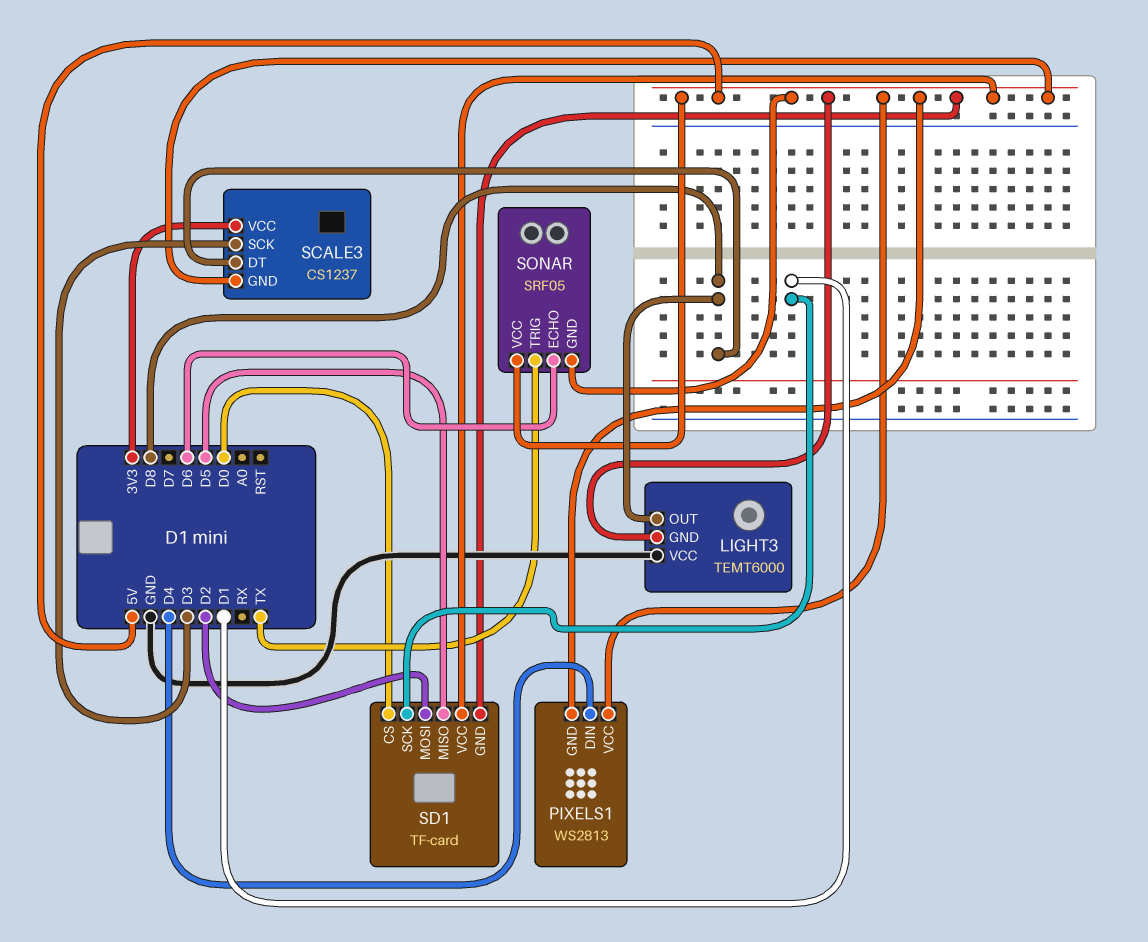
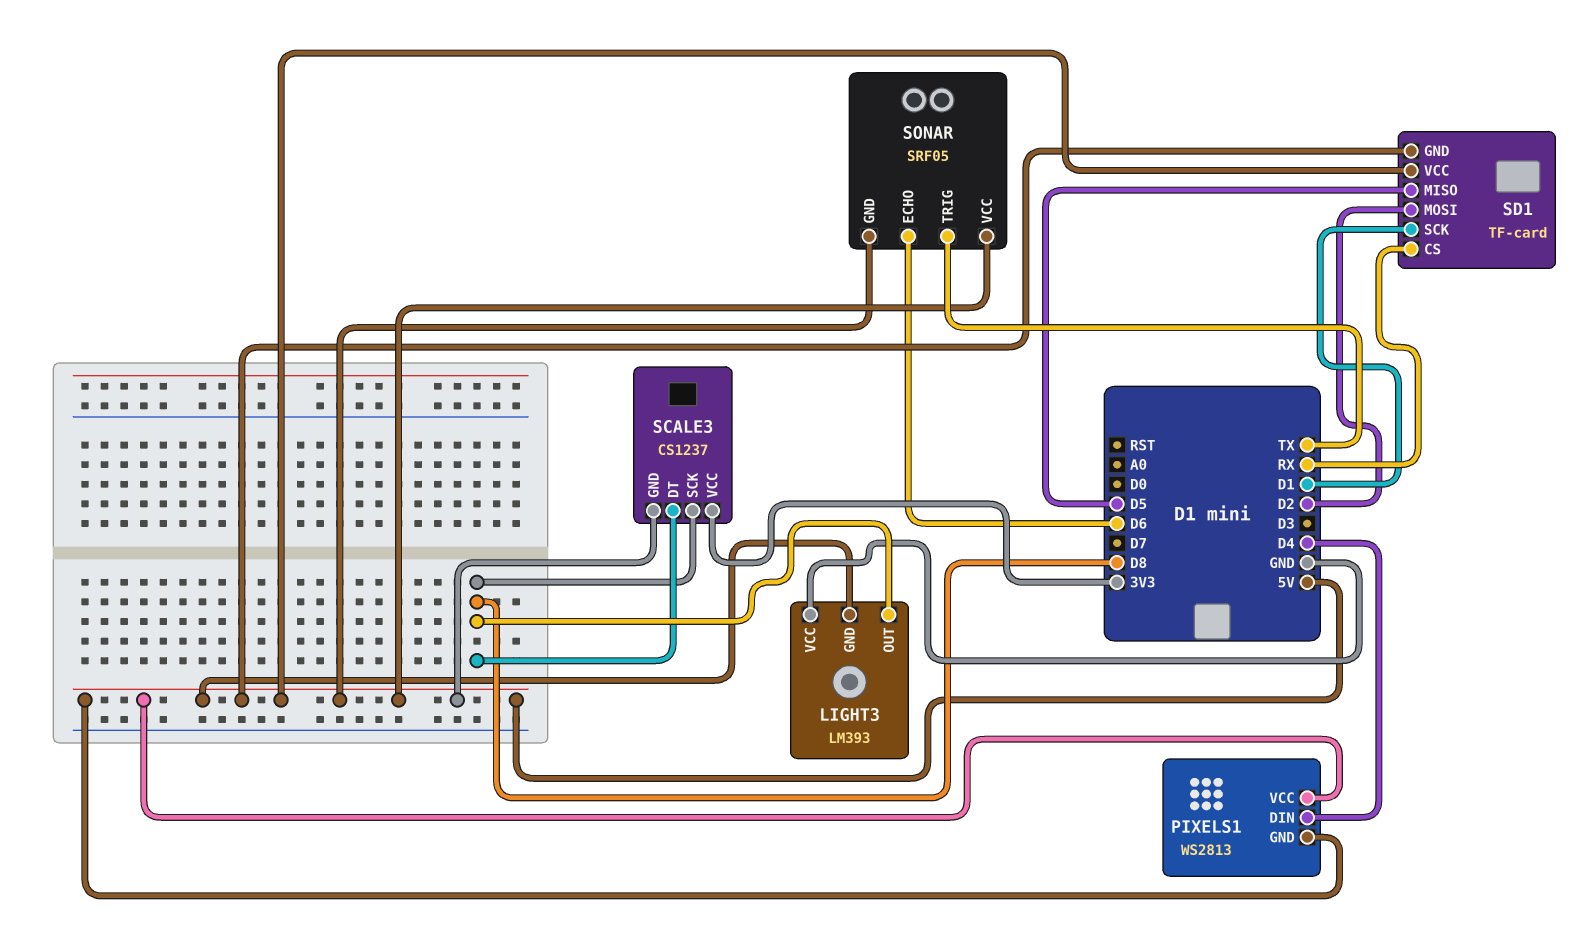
LIGHT3: TEMT6000 -> LM393
SCALE3 pin SCK: D3 -> D8
SD1 pin CS: D0 -> RX

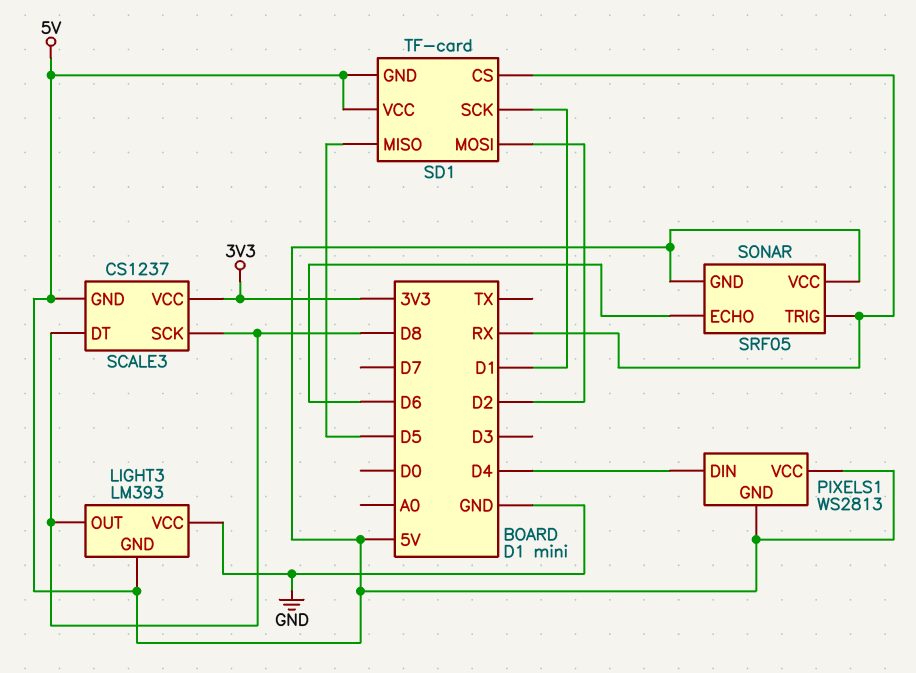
SONAR pin TRIG: TX -> RX

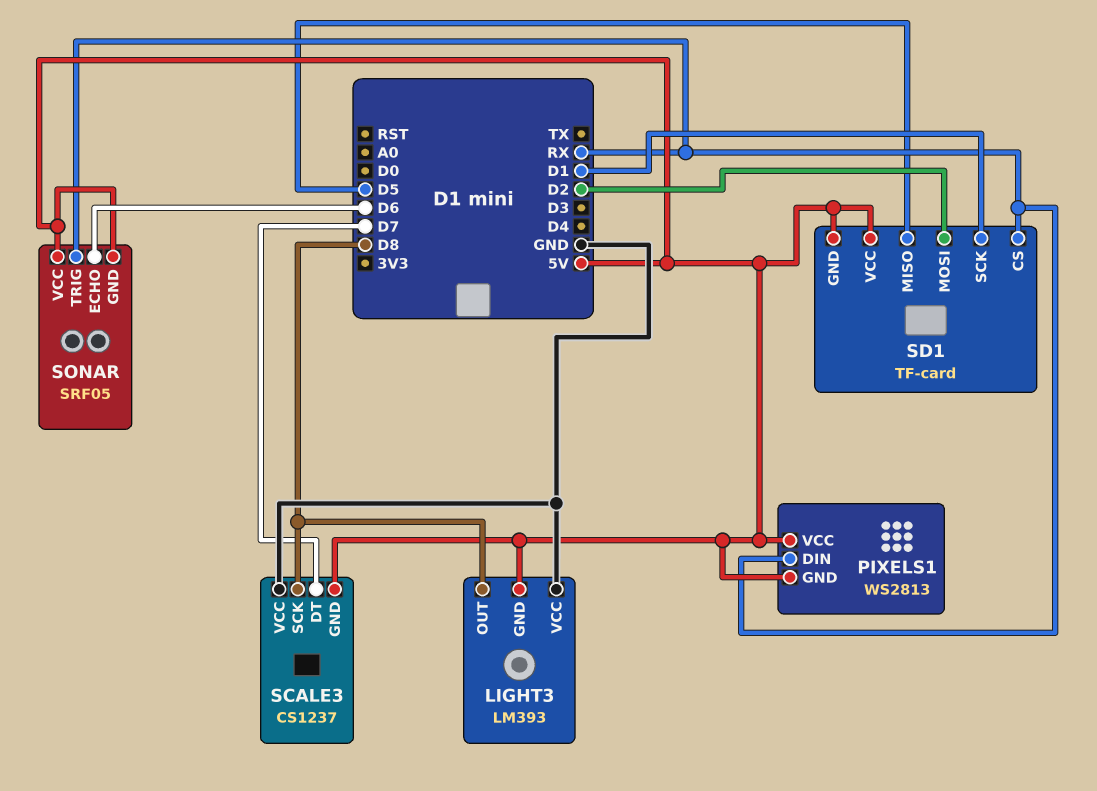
PIXELS1 pin DIN: D4 -> RX
SCALE3 pin DT: D8 -> D7
SCALE3 pin VCC: 3V3 -> GND

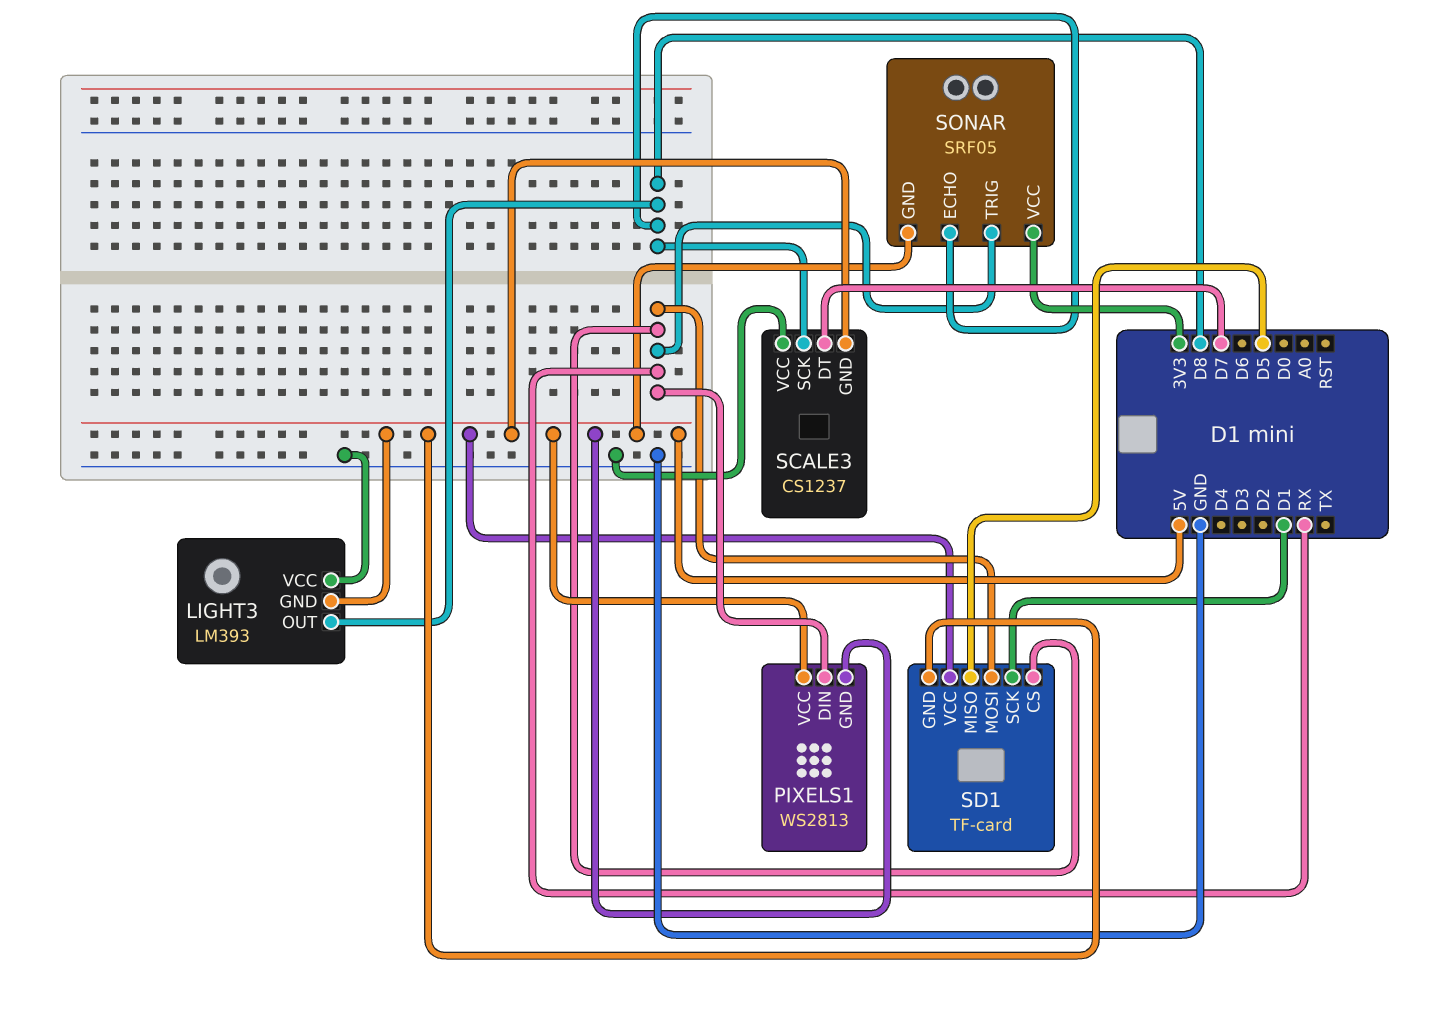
SD1 pin MOSI: D2 -> RX
SONAR pin ECHO: D6 -> D8
SONAR pin VCC: 5V -> 3V3

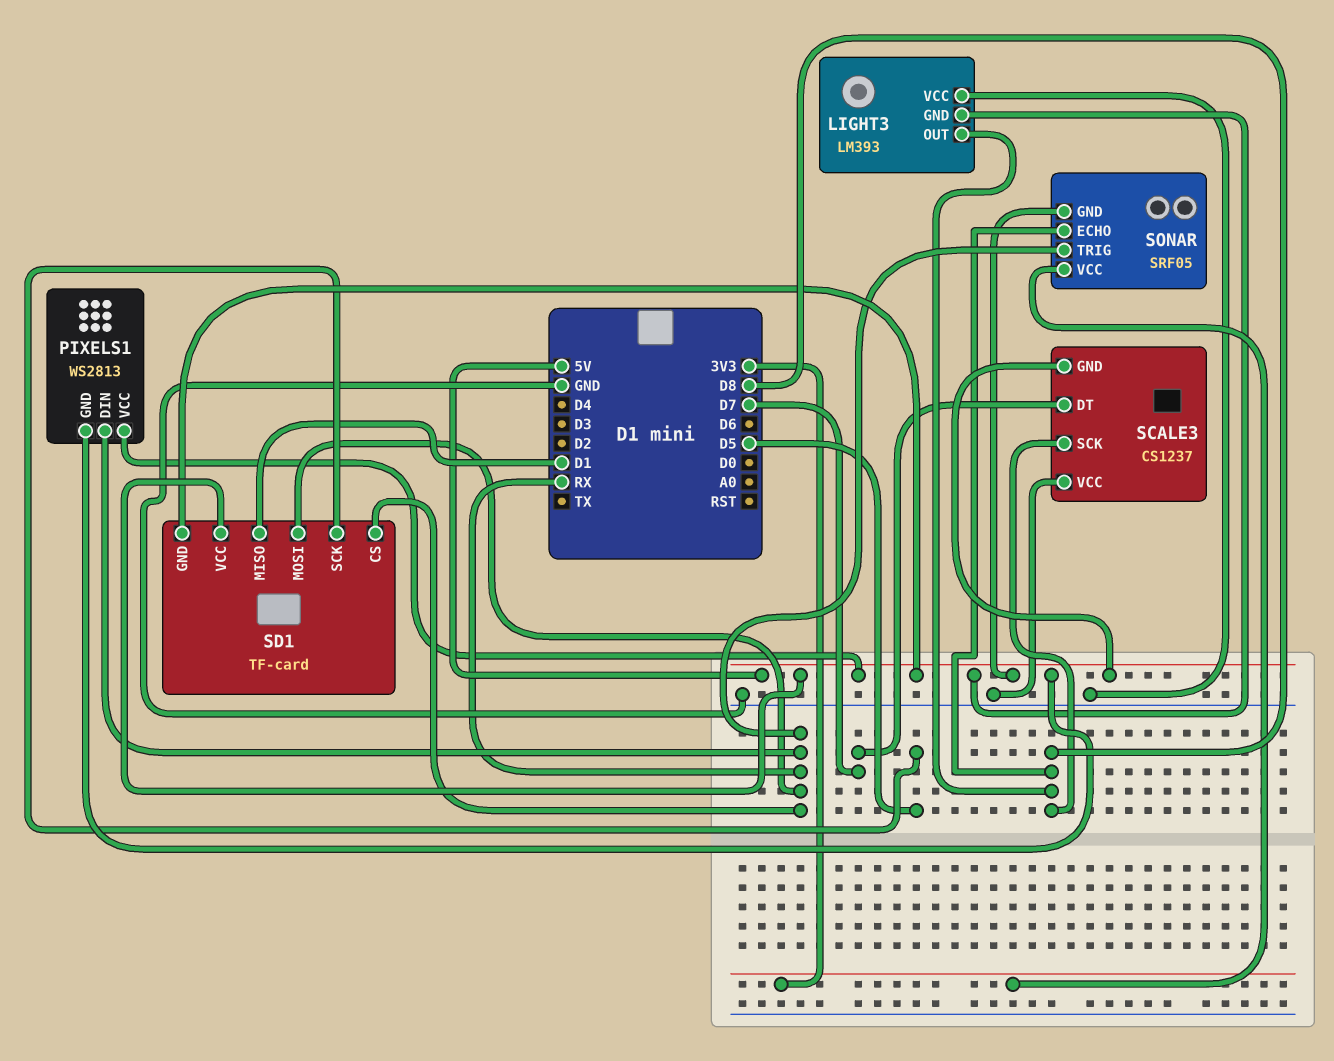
SD1 pin MISO: D5 -> D1
SD1 pin SCK: D1 -> D5

